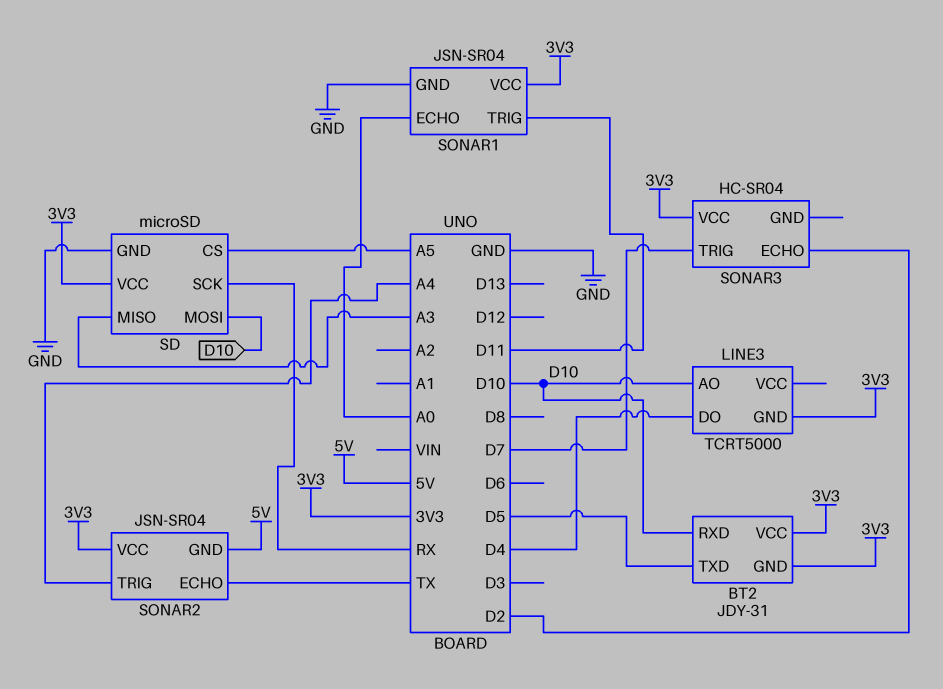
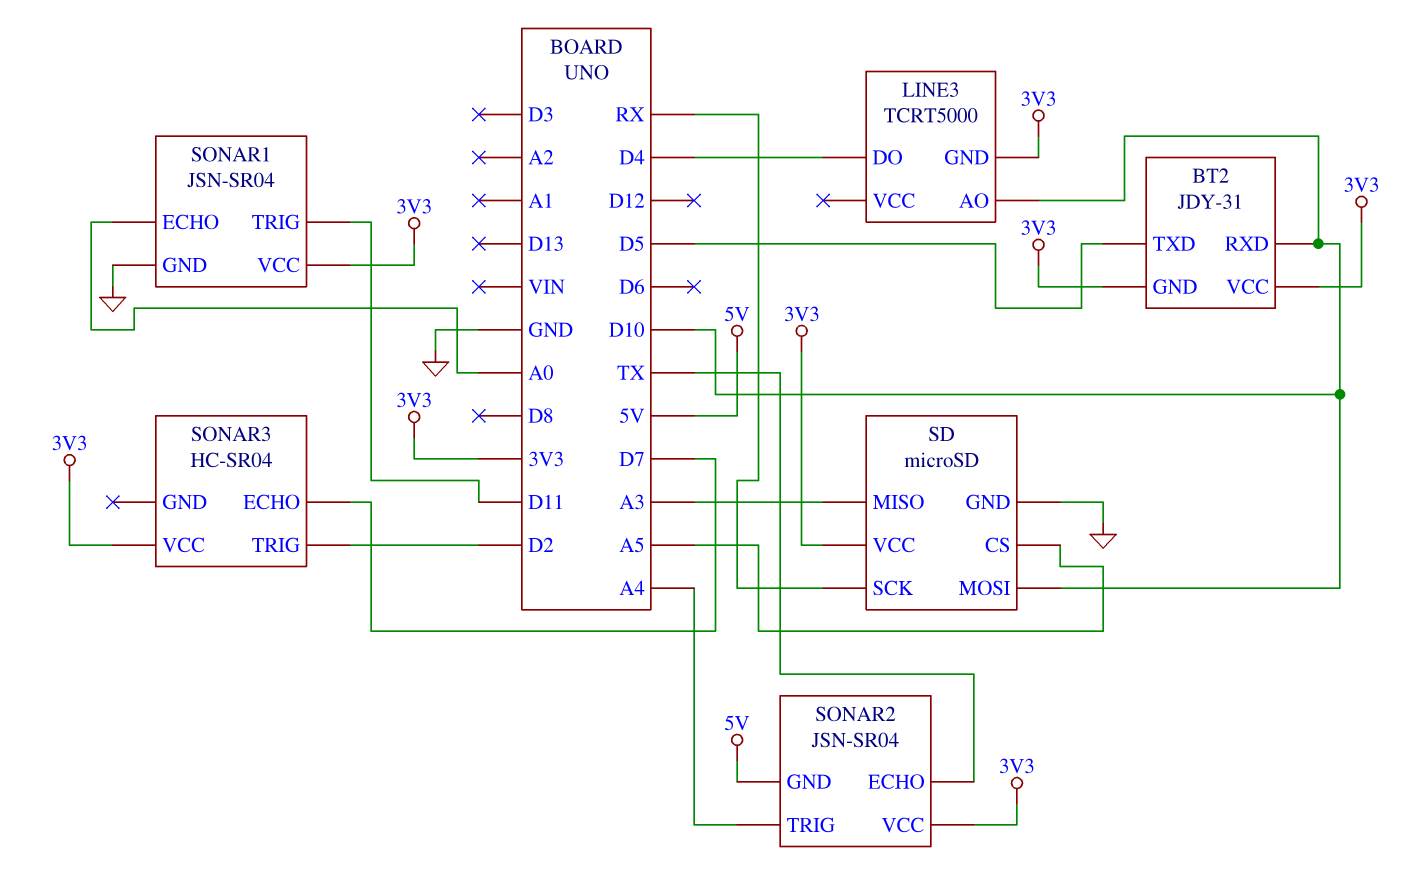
SONAR3 pin ECHO: D2 -> D7
SONAR3 pin TRIG: D7 -> D2

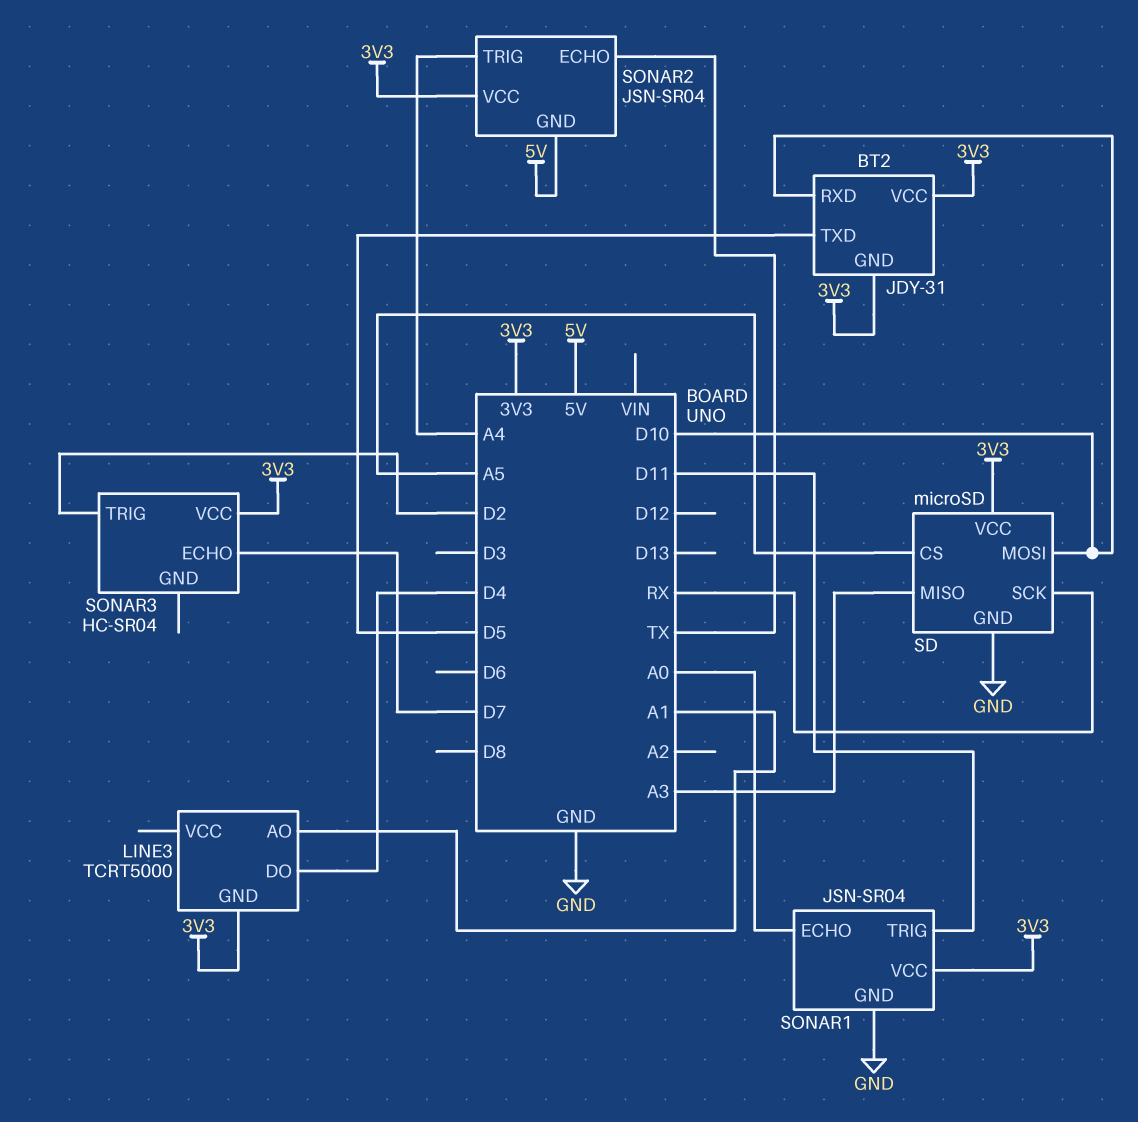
LINE3 pin AO: D10 -> A1

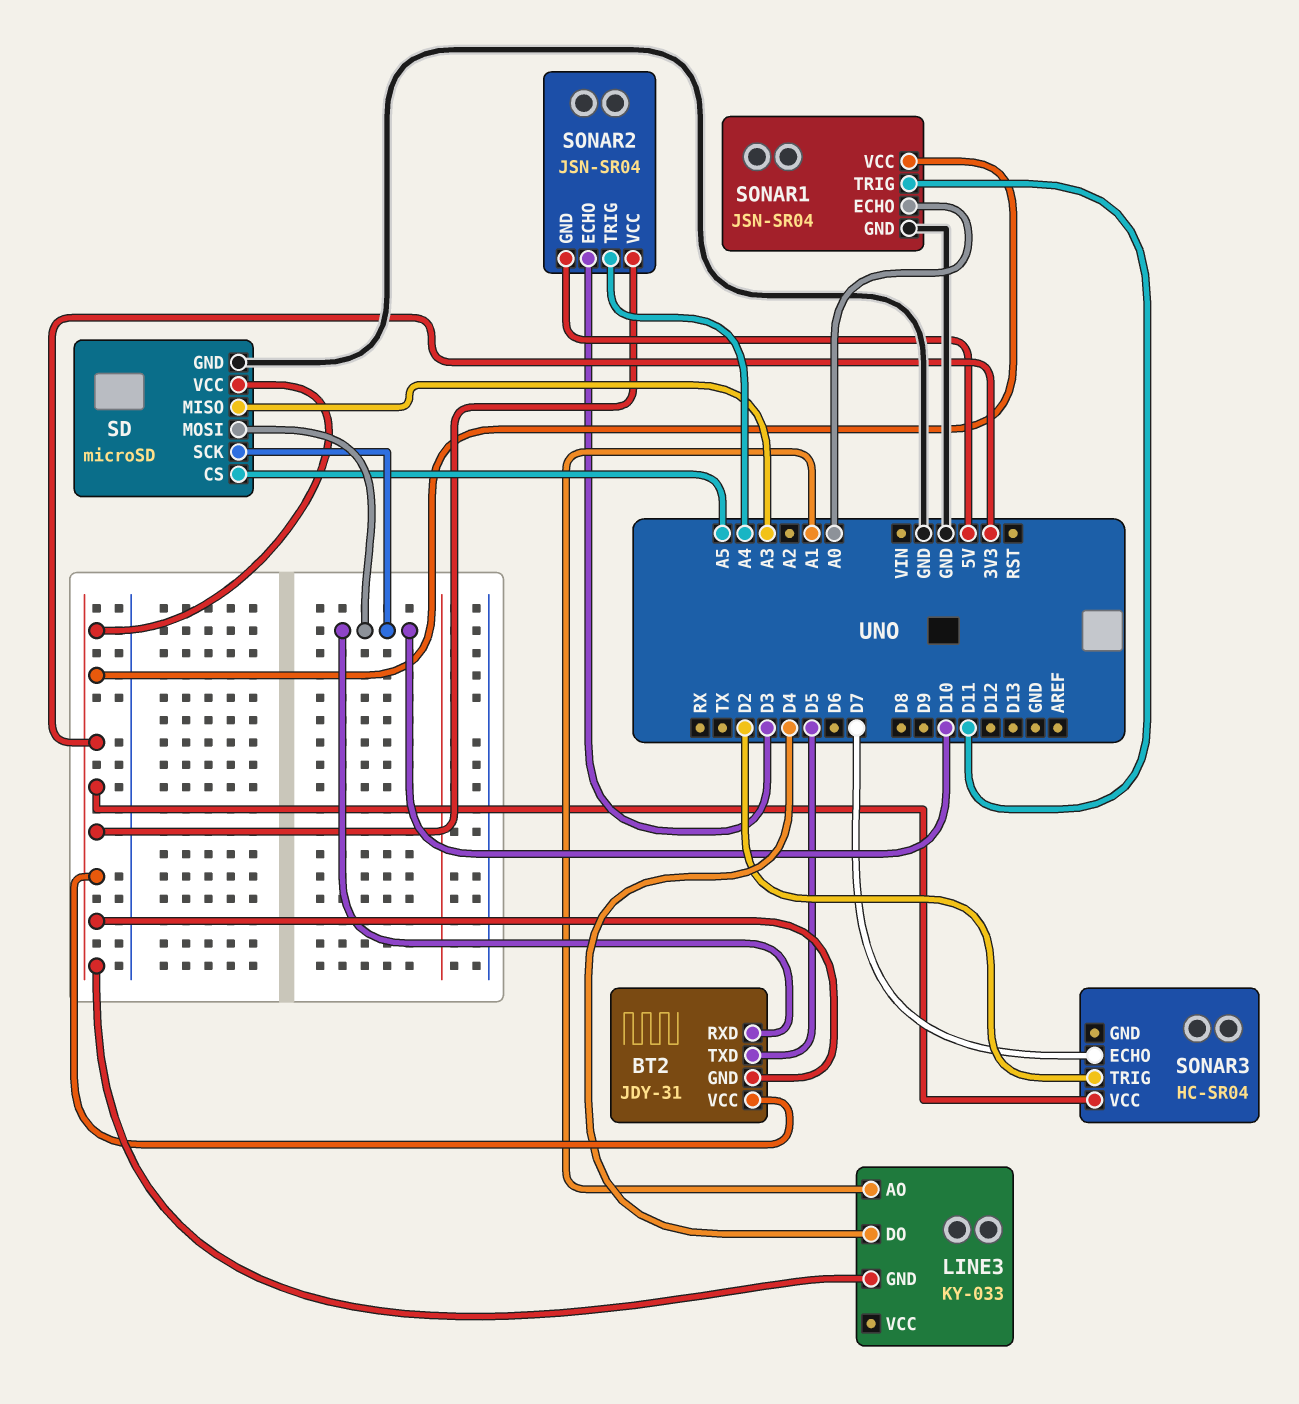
LINE3: TCRT5000 -> KY-033
SD pin SCK: RX -> D10
SONAR2 pin ECHO: TX -> D3

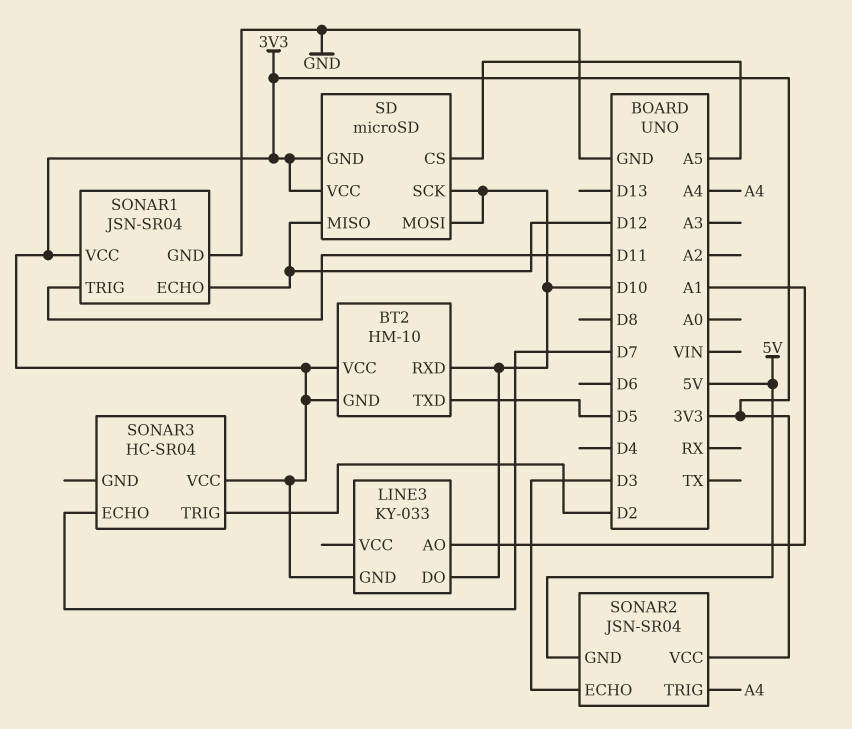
BT2: JDY-31 -> HM-10
LINE3 pin DO: D4 -> D10
SD pin GND: GND -> 3V3
SD pin MISO: A3 -> D12
SONAR1 pin ECHO: A0 -> D12

